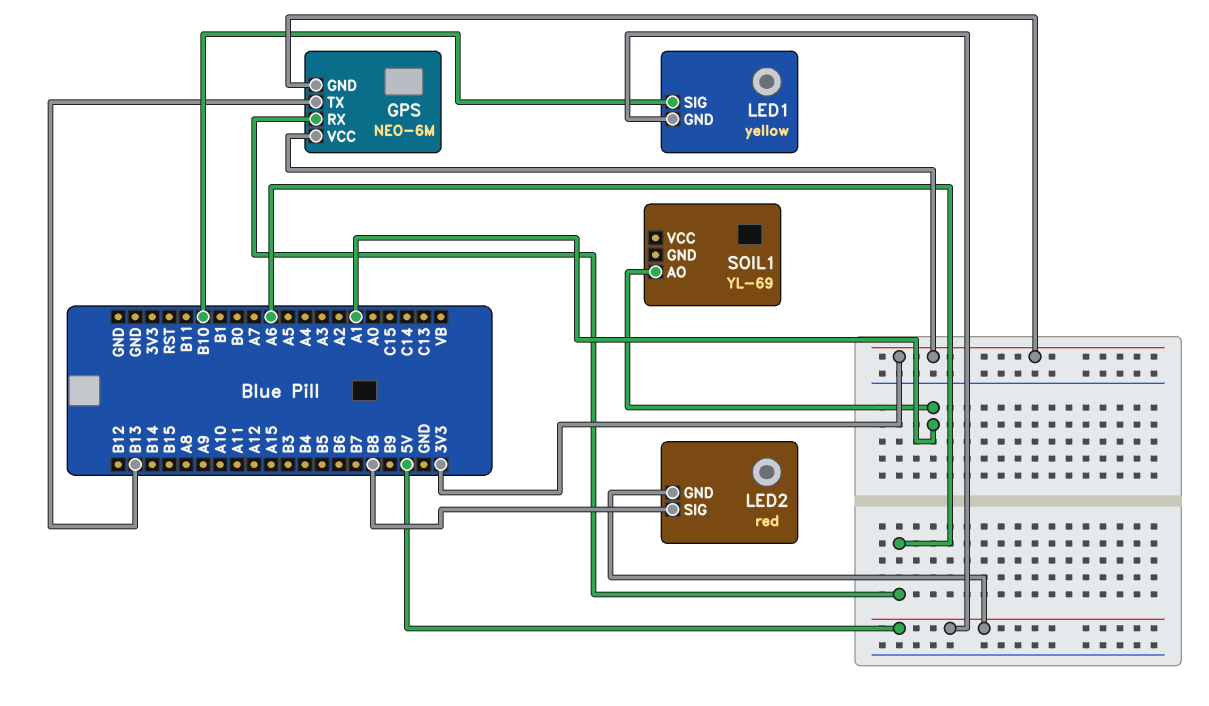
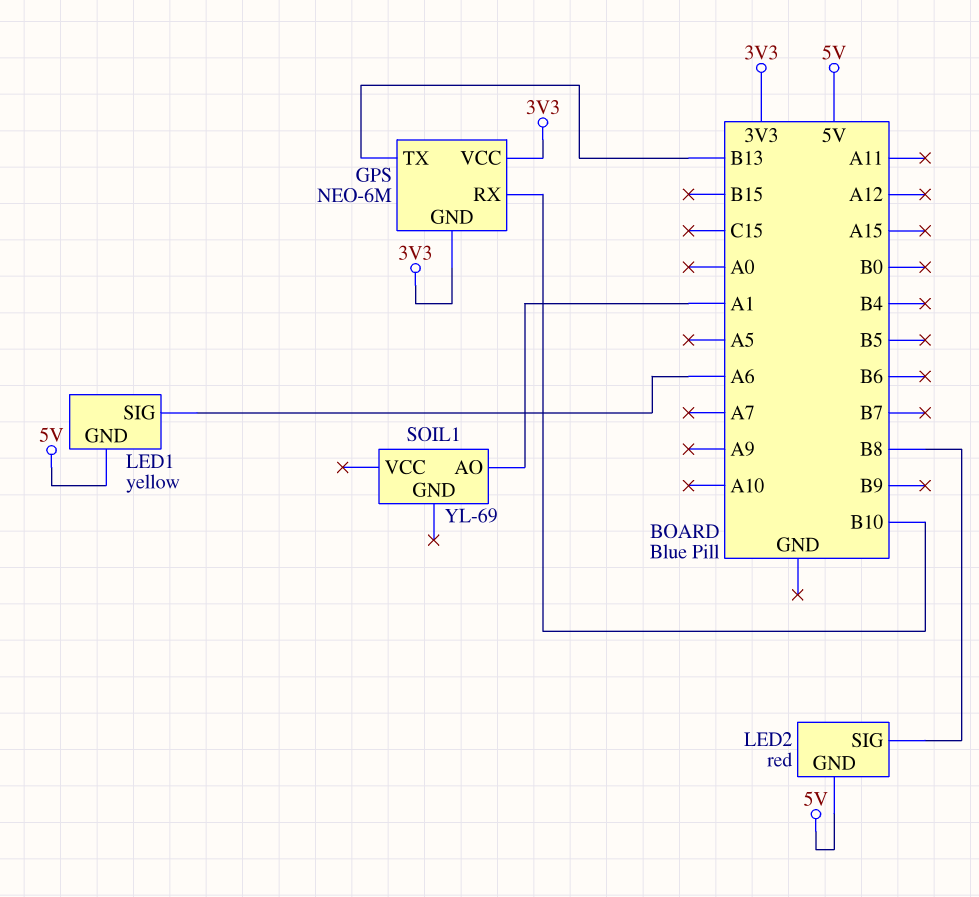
GPS pin RX: A6 -> B10
LED1 pin SIG: B10 -> A6

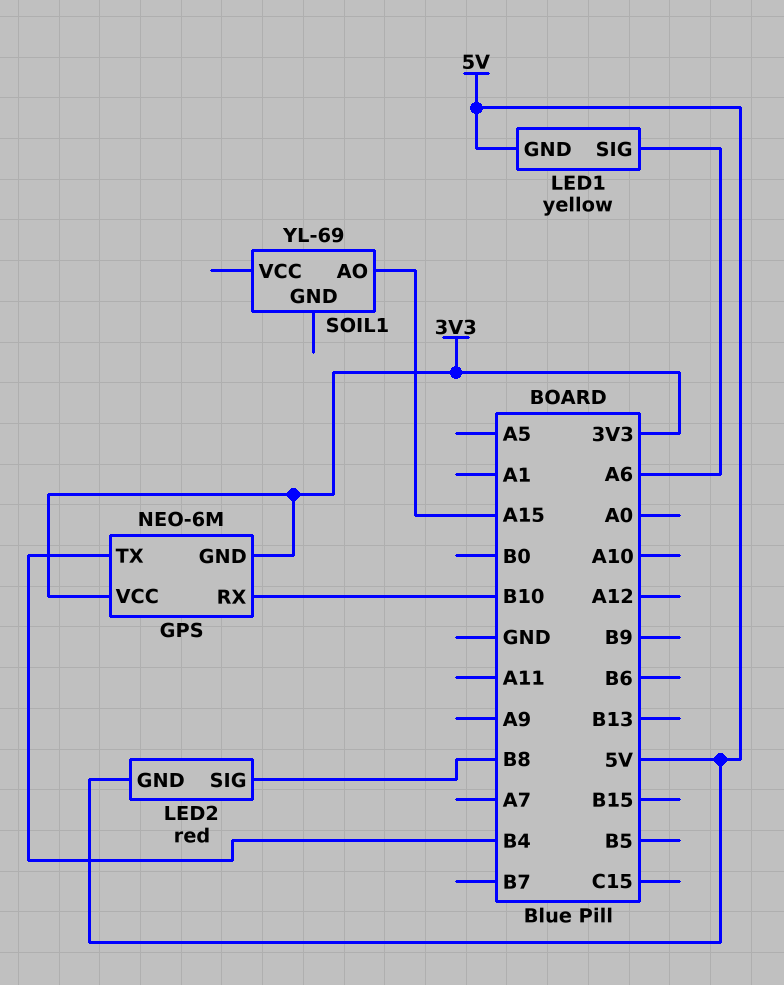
GPS pin TX: B13 -> B4
SOIL1 pin AO: A1 -> A15

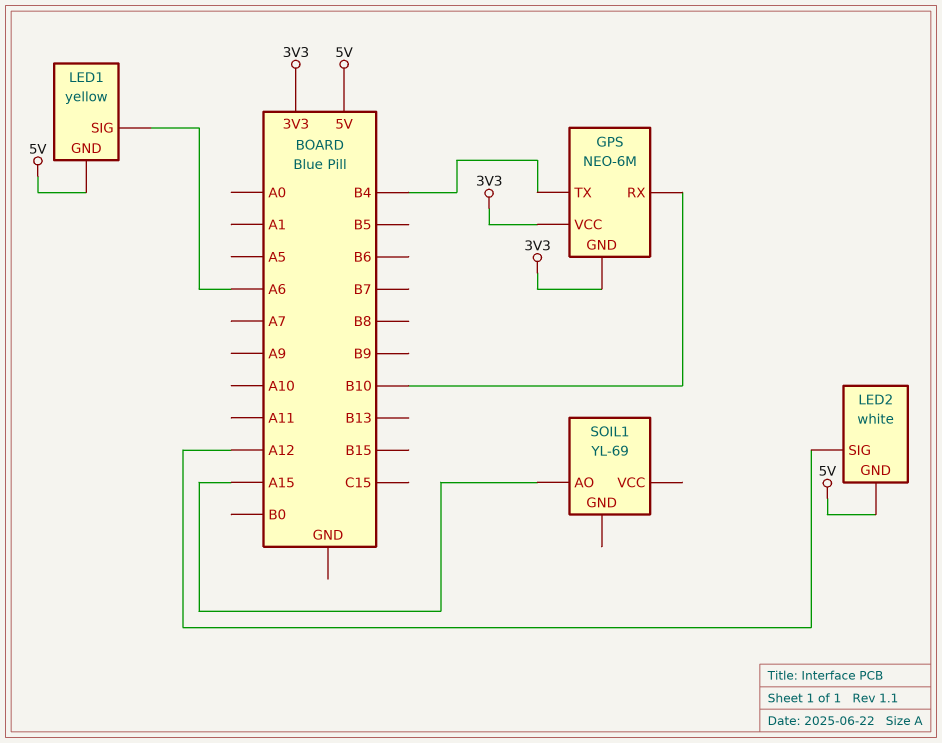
LED2: red -> white
LED2 pin SIG: B8 -> A12

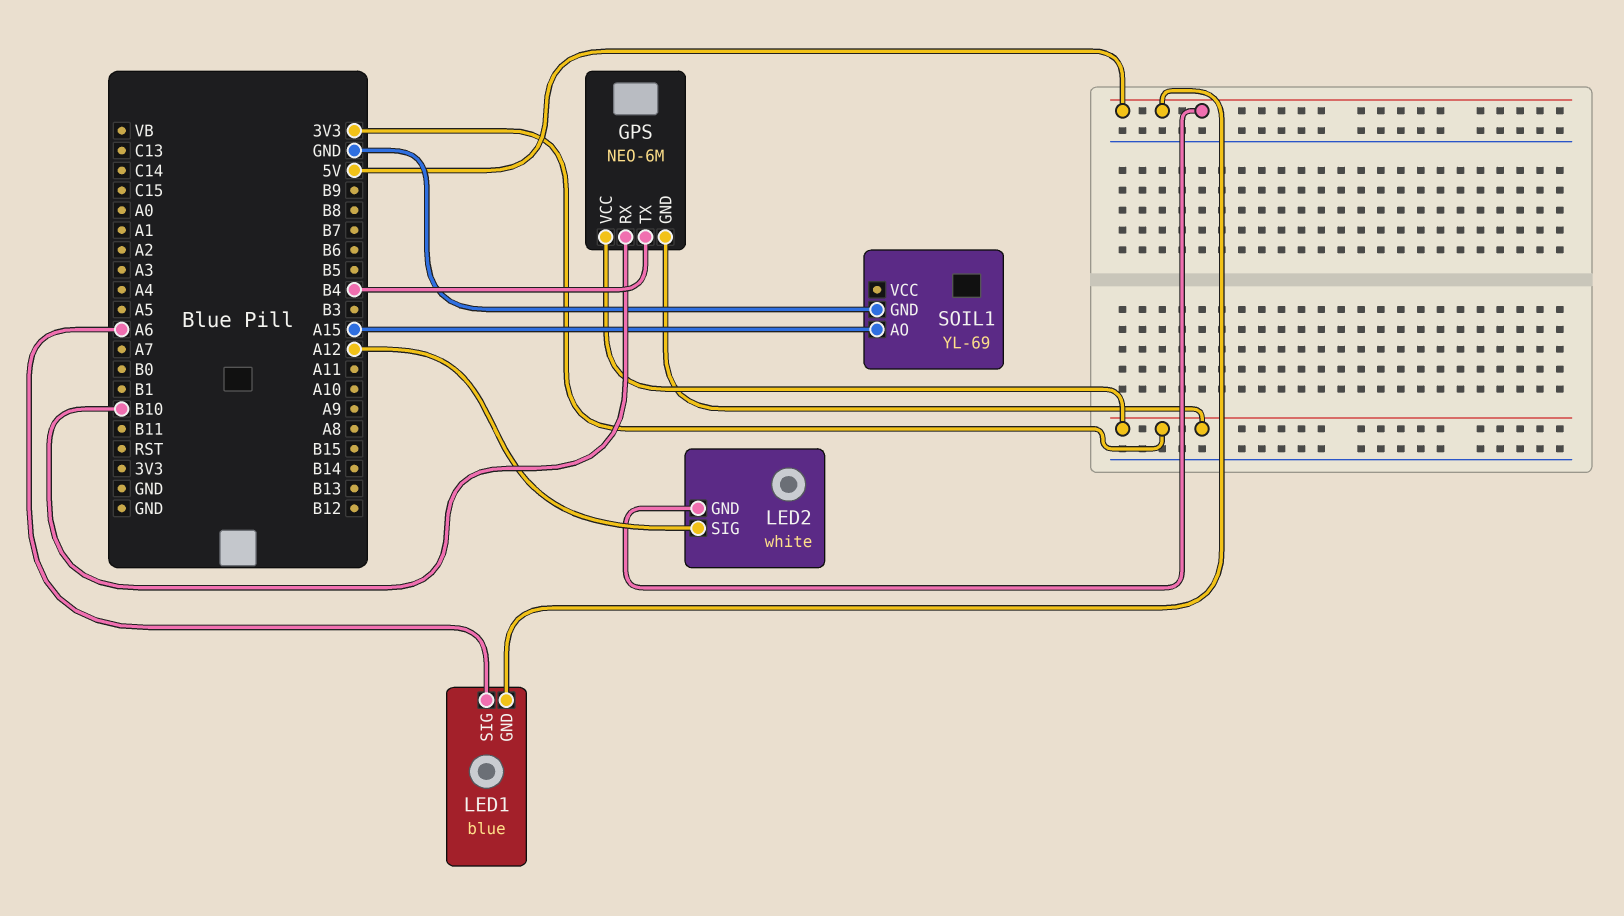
LED1: yellow -> blue
SOIL1 pin GND: none -> GND

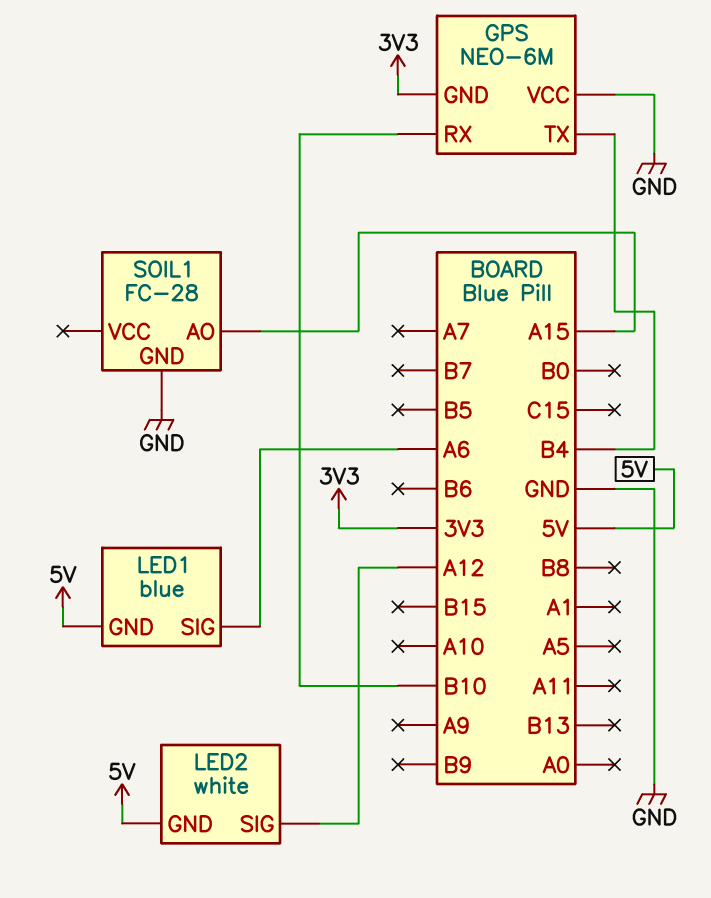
GPS pin VCC: 3V3 -> GND
SOIL1: YL-69 -> FC-28

